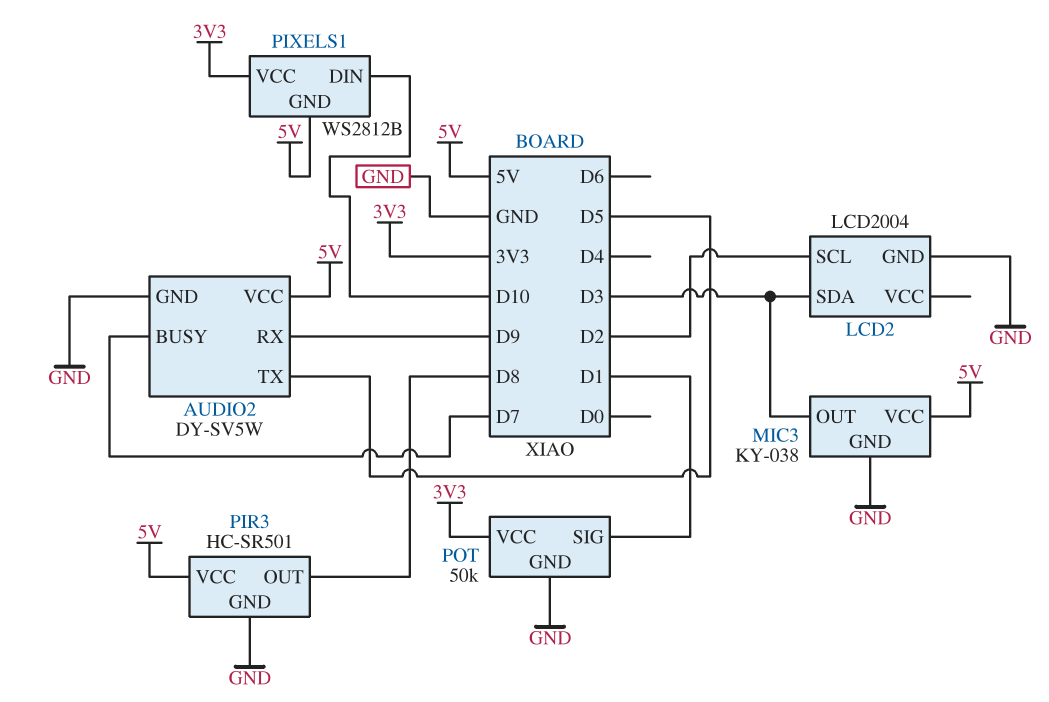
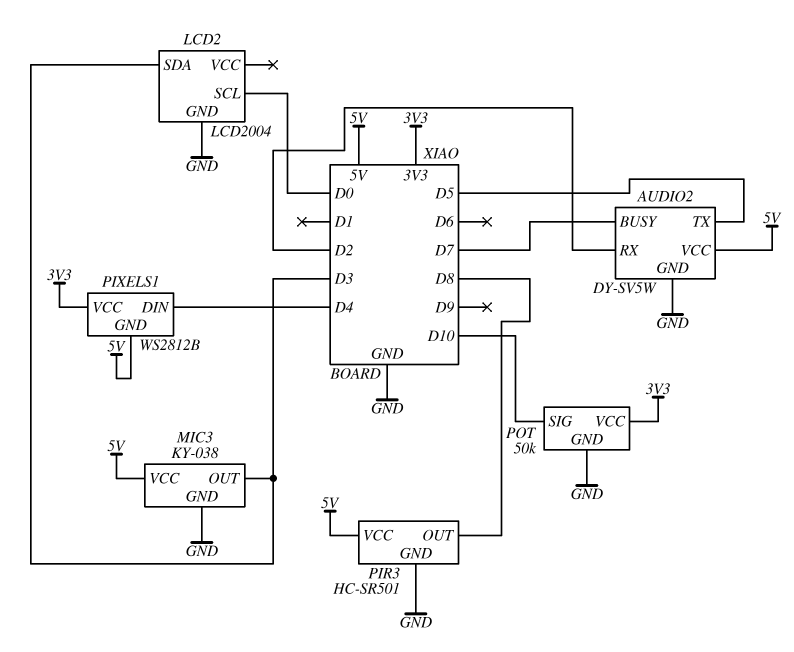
AUDIO2 pin RX: D9 -> D2
LCD2 pin SCL: D2 -> D0
PIXELS1 pin DIN: D10 -> D4
POT pin SIG: D1 -> D10

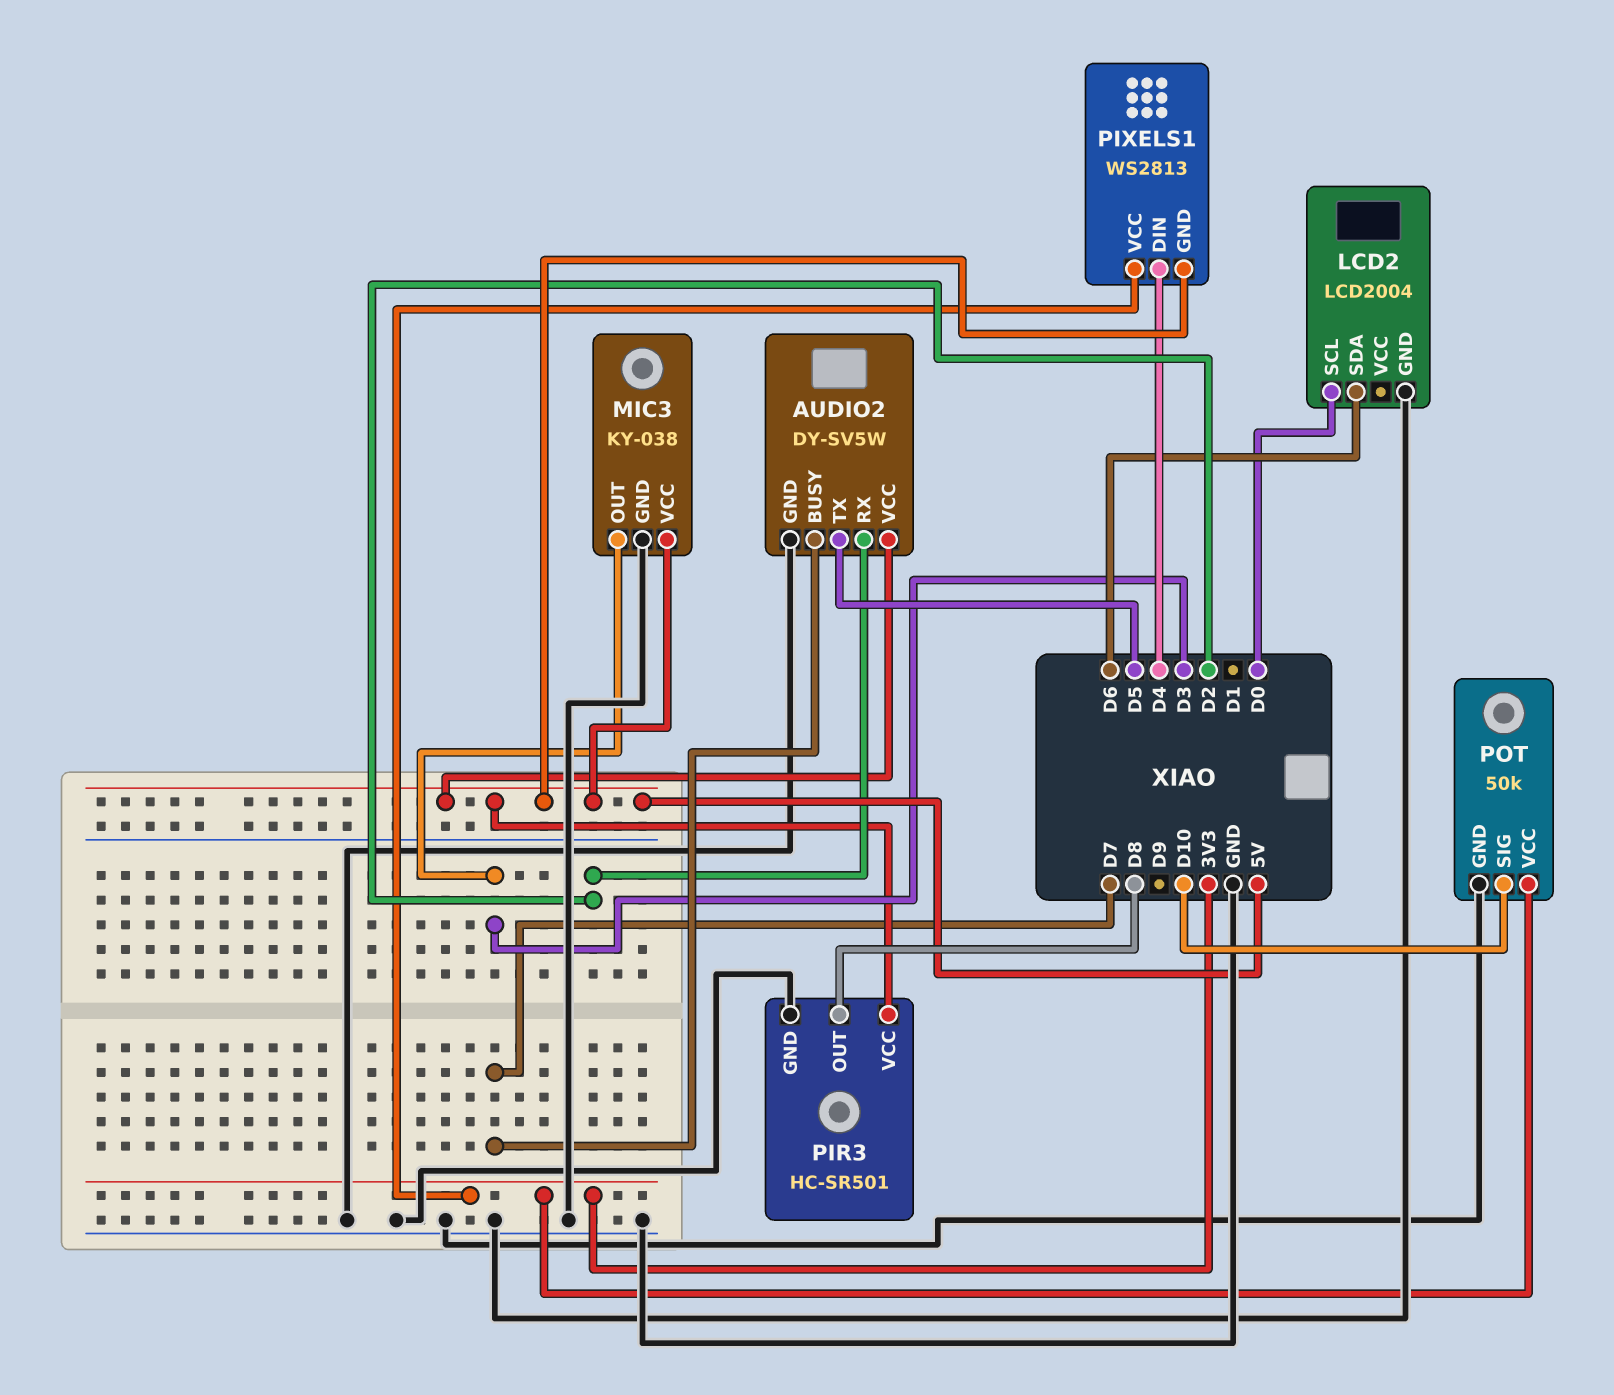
LCD2 pin SDA: D3 -> D6
PIXELS1: WS2812B -> WS2813

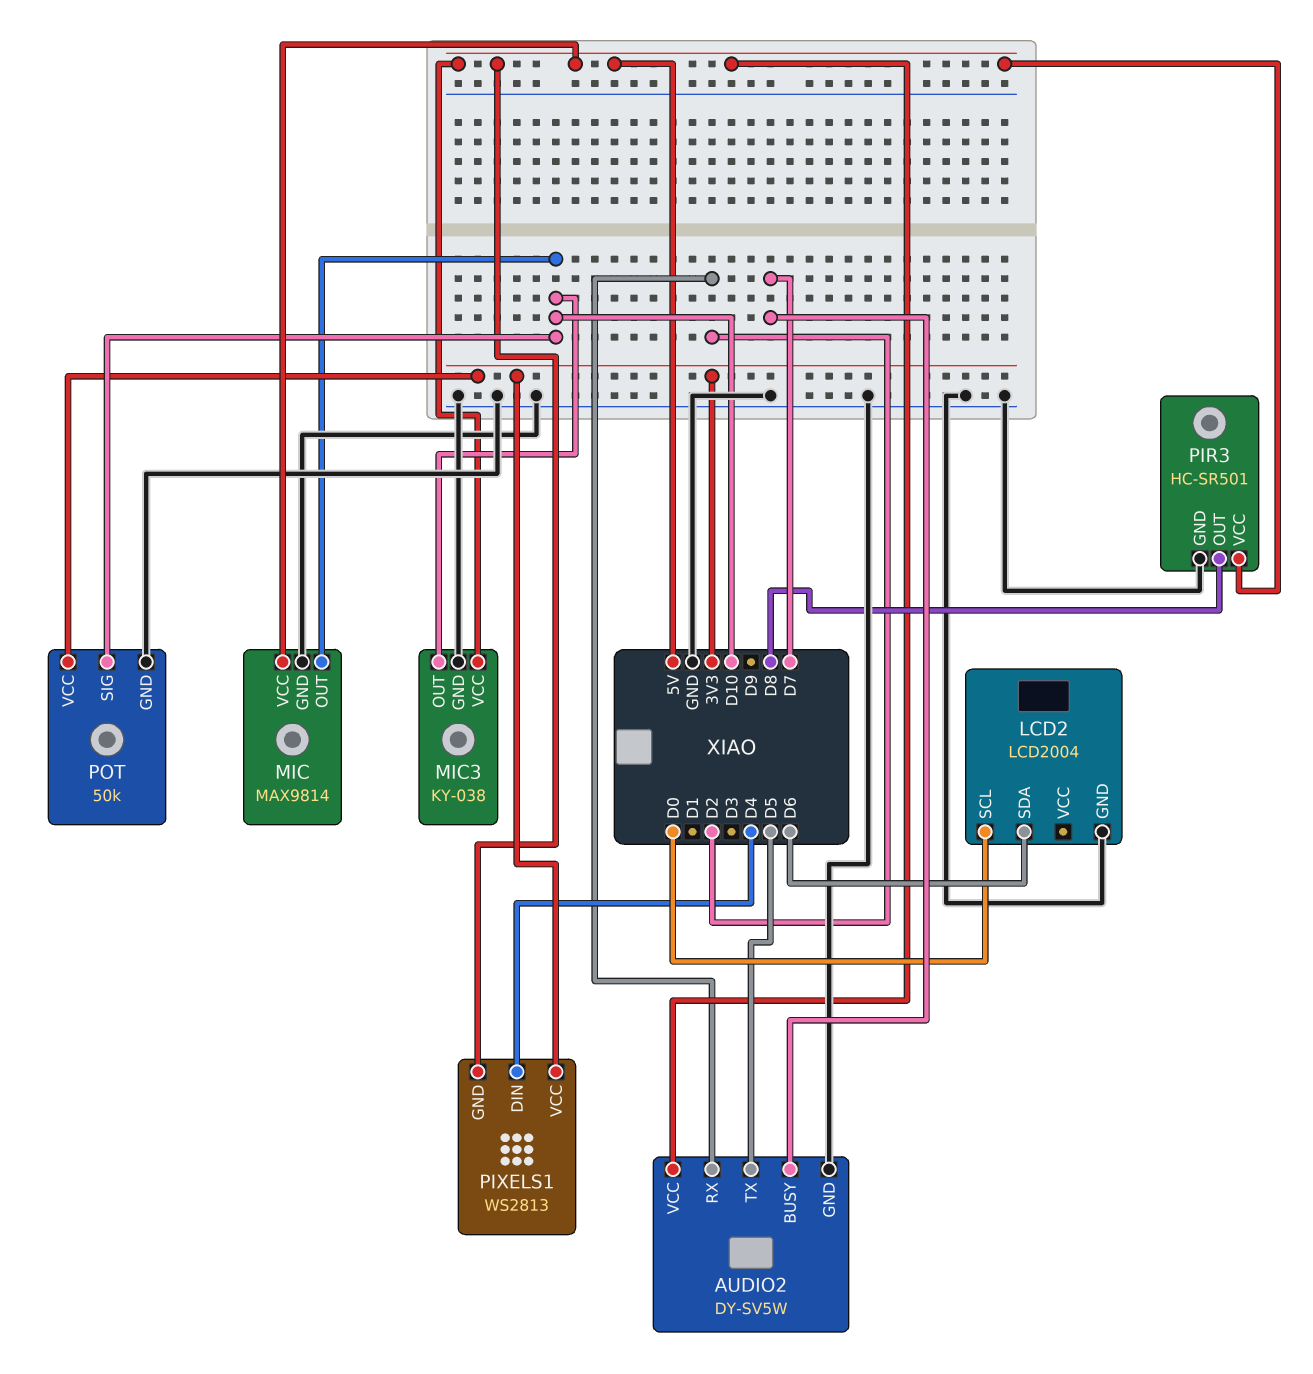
MIC: none -> MAX9814
MIC pin GND: none -> GND
MIC pin OUT: none -> D10
MIC pin VCC: none -> 5V
MIC3 pin OUT: D3 -> D10

